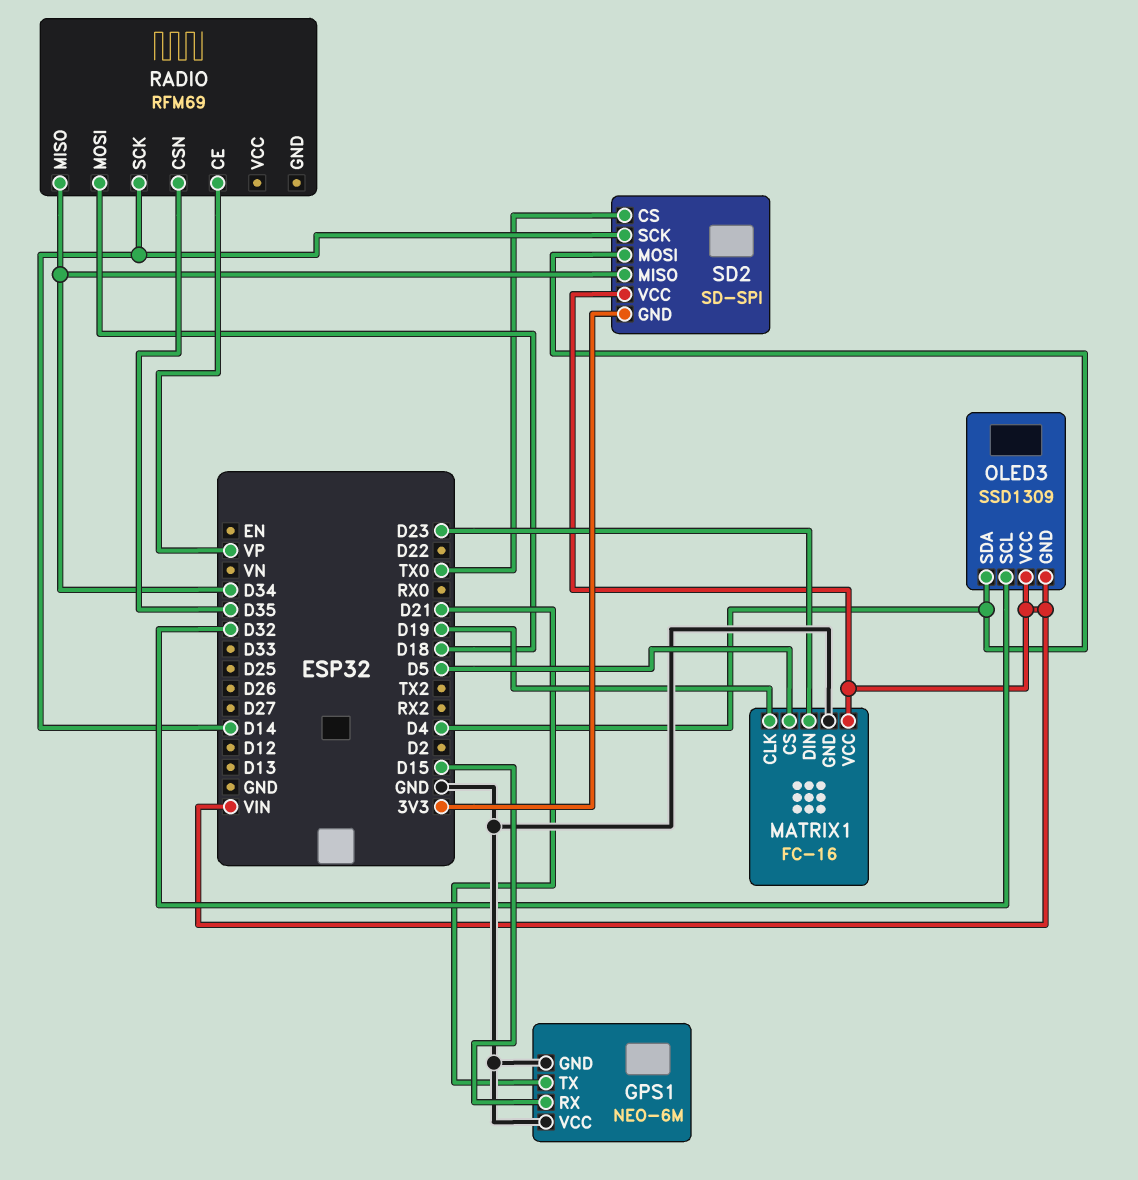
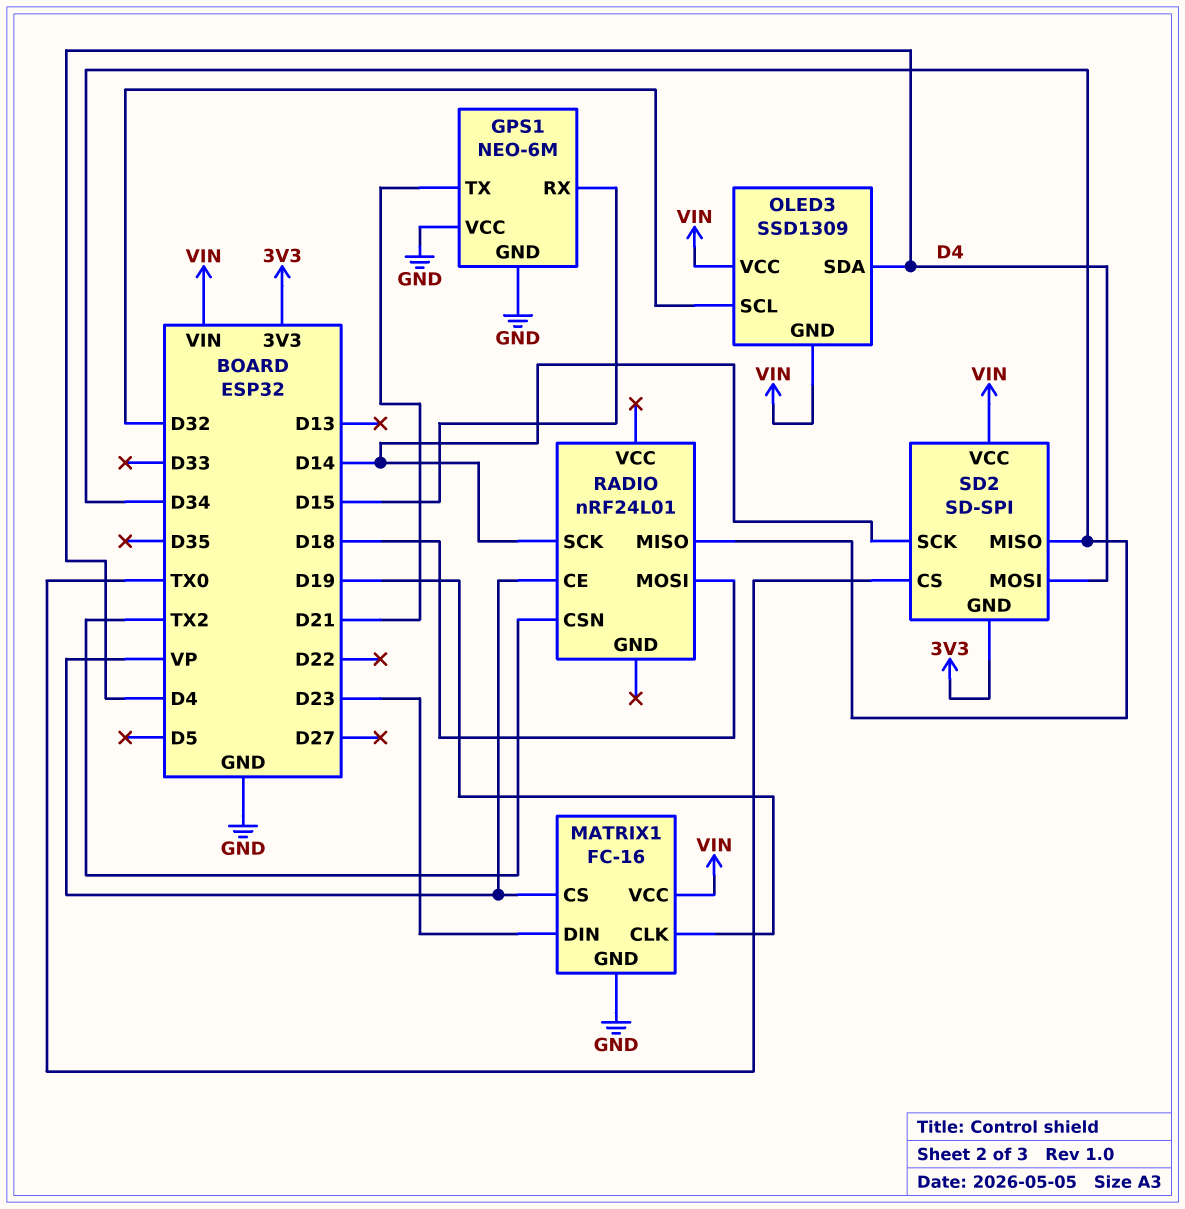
MATRIX1 pin CS: D5 -> VP
RADIO: RFM69 -> nRF24L01
RADIO pin CSN: D35 -> TX2

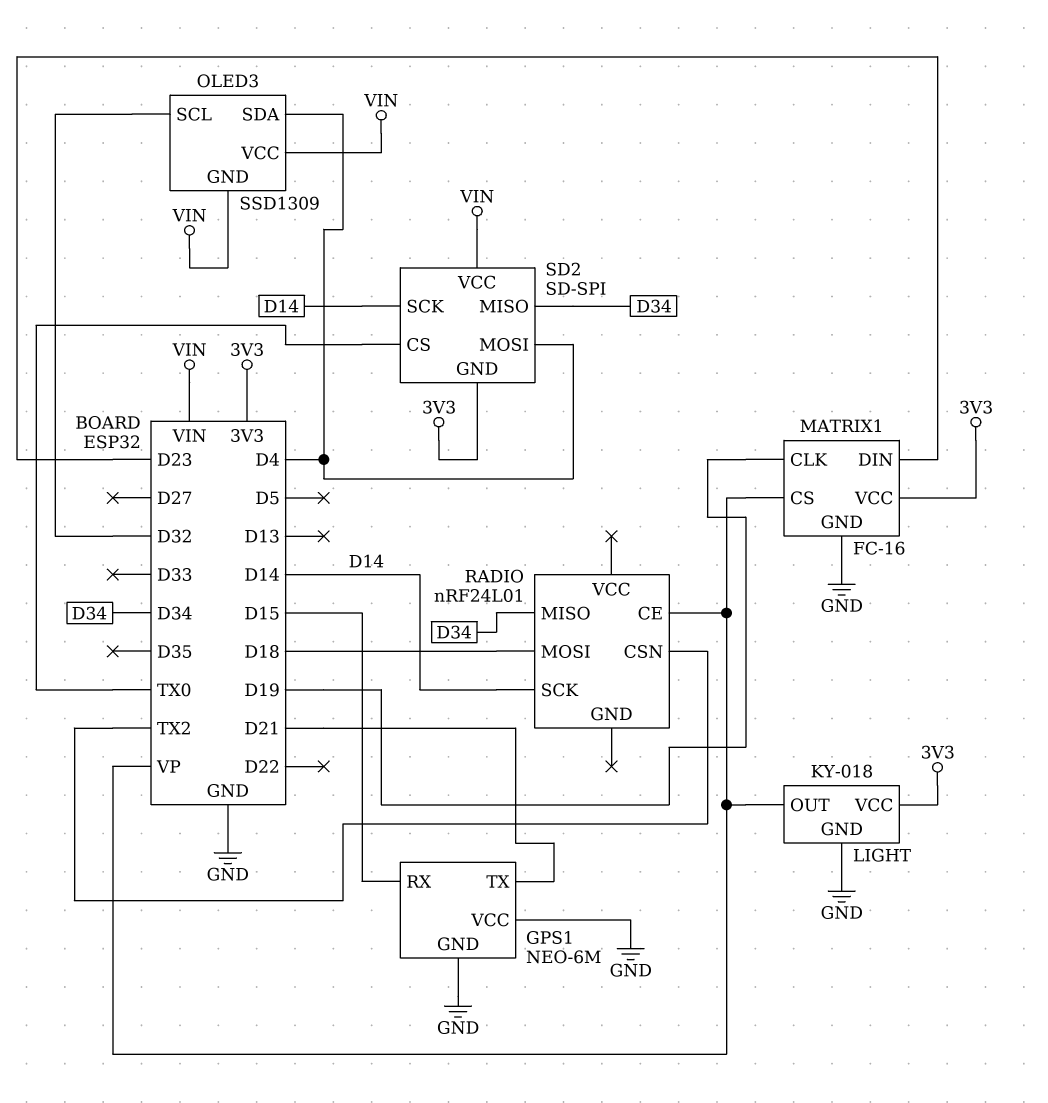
LIGHT: none -> KY-018
LIGHT pin GND: none -> GND
LIGHT pin OUT: none -> VP
LIGHT pin VCC: none -> 3V3
MATRIX1 pin VCC: VIN -> 3V3

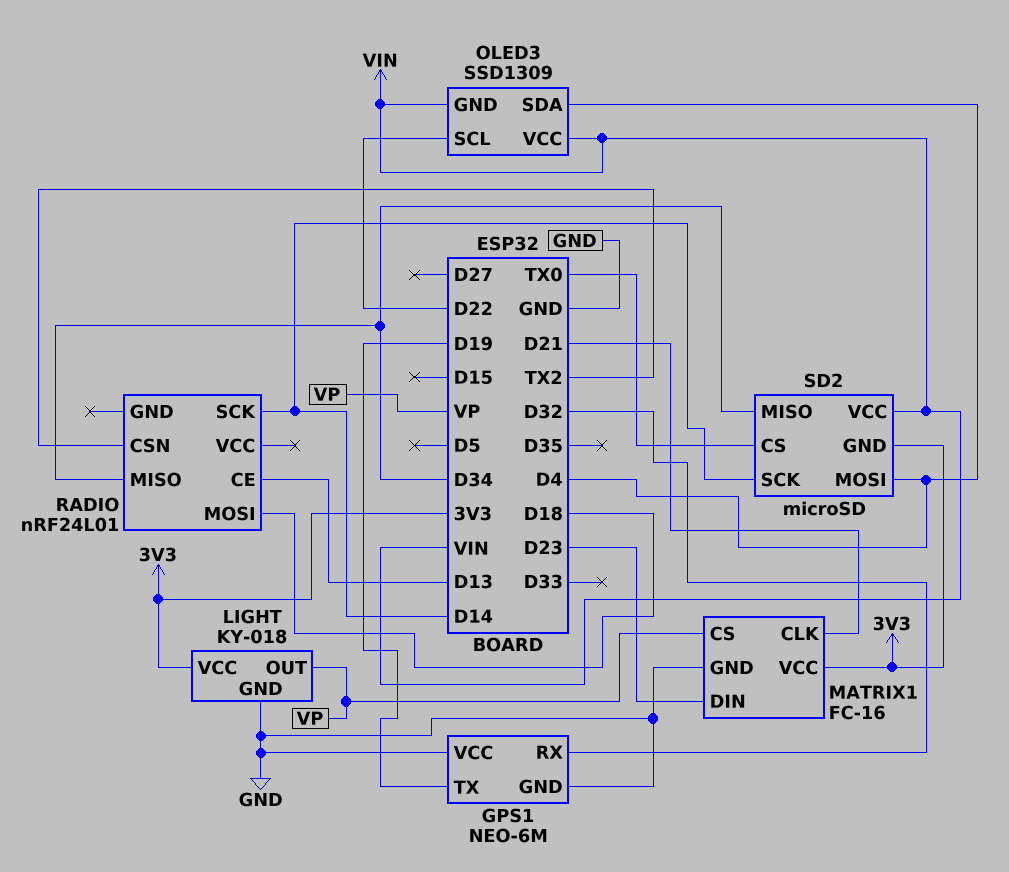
GPS1 pin RX: D15 -> D32
GPS1 pin TX: D21 -> D19
MATRIX1 pin CLK: D19 -> D21
OLED3 pin SCL: D32 -> D22
RADIO pin CE: VP -> D13
SD2: SD-SPI -> microSD

